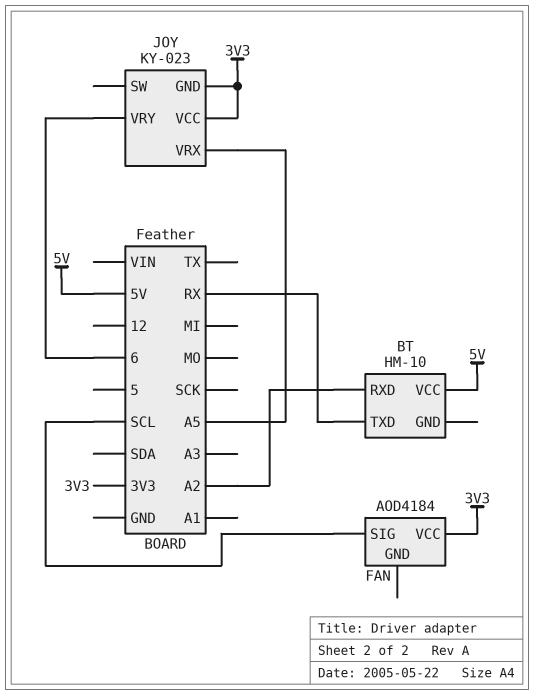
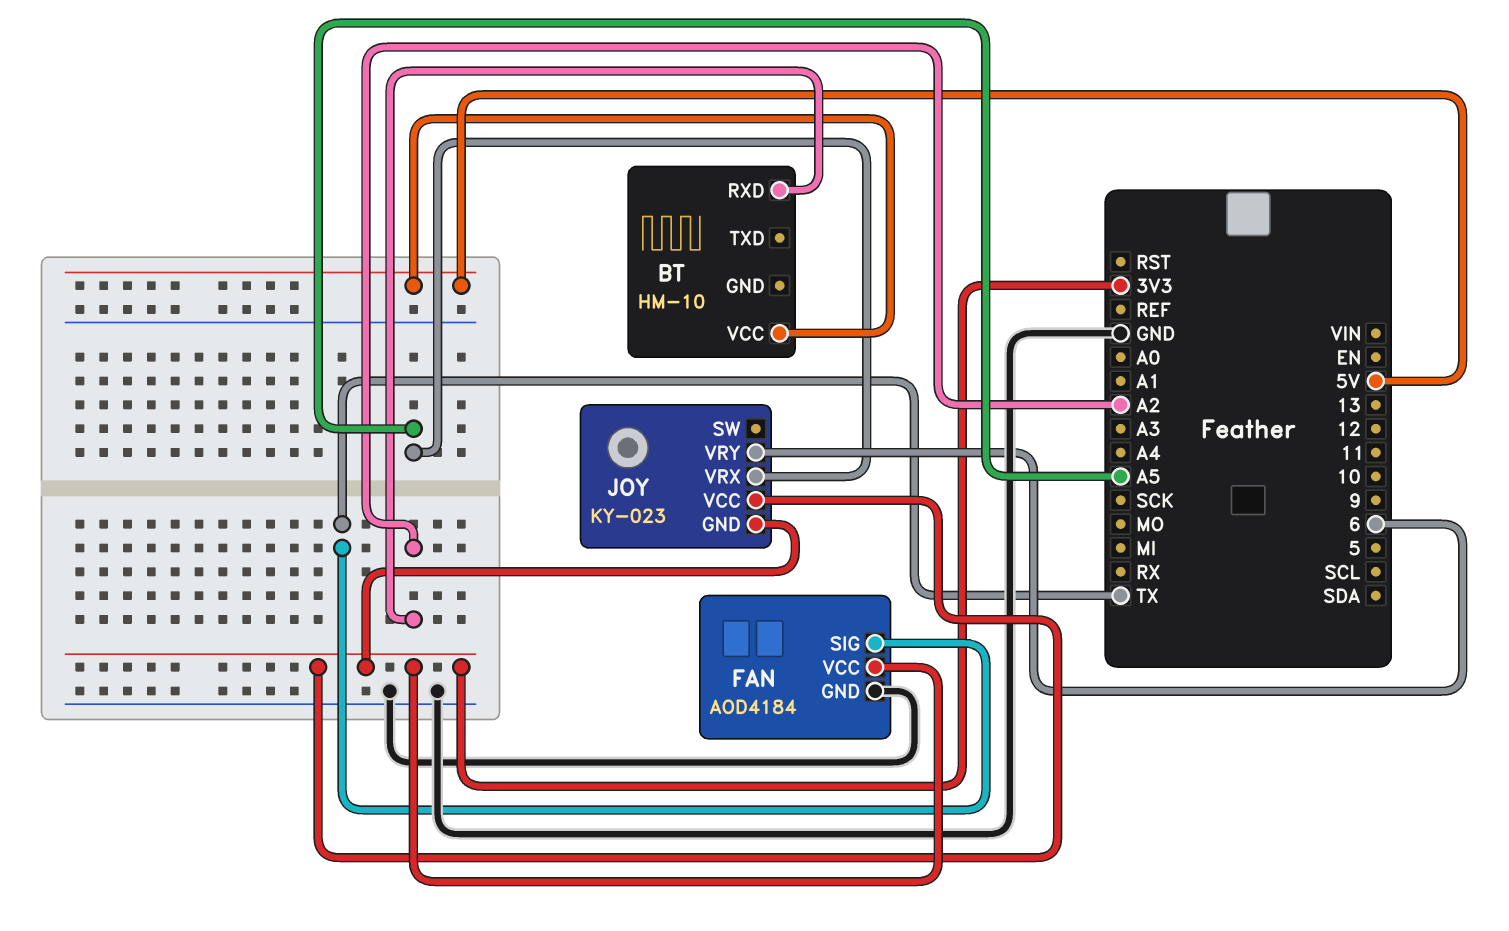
BT pin TXD: RX -> none
FAN pin GND: none -> GND
FAN pin SIG: SCL -> TX

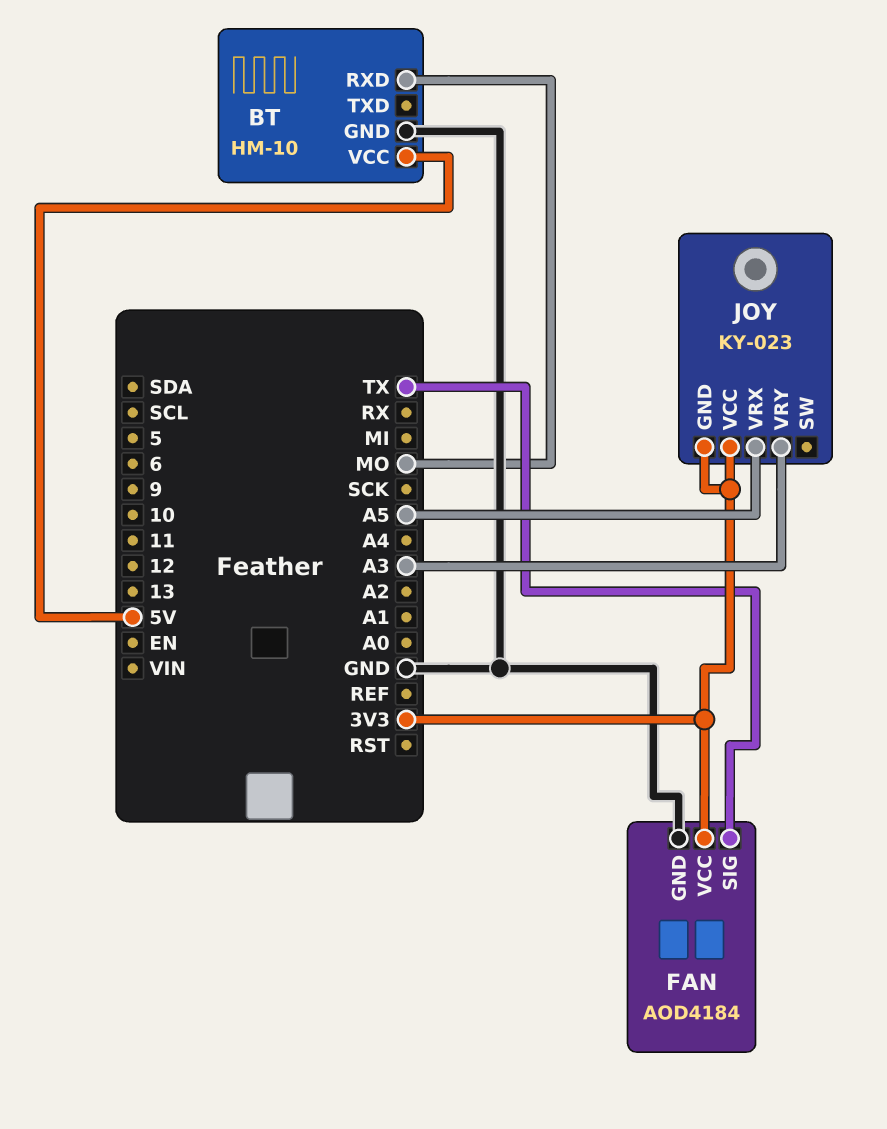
BT pin GND: none -> GND
BT pin RXD: A2 -> MO
JOY pin VRY: 6 -> A3

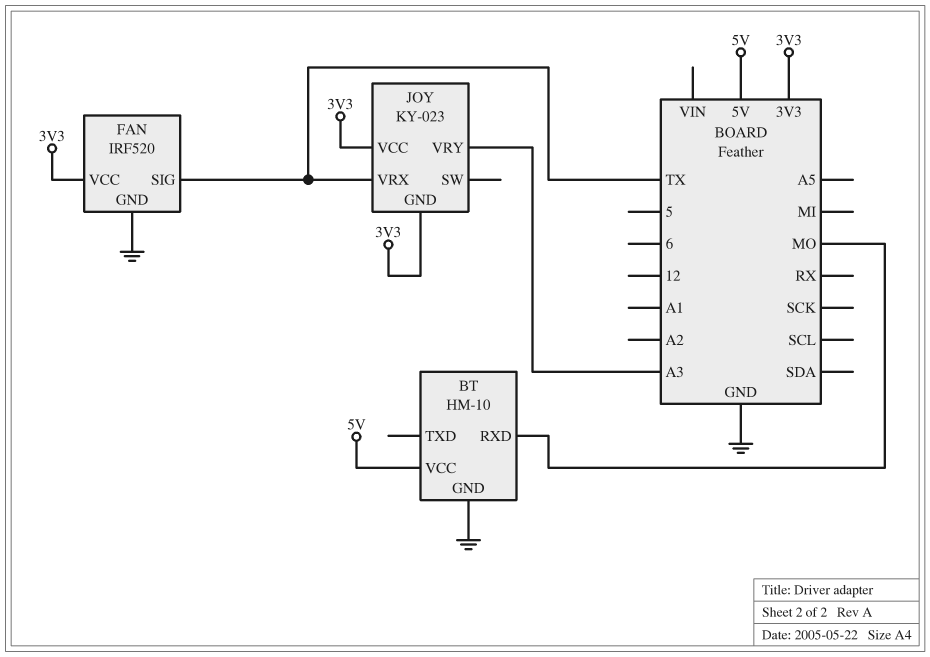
FAN: AOD4184 -> IRF520
JOY pin VRX: A5 -> TX

